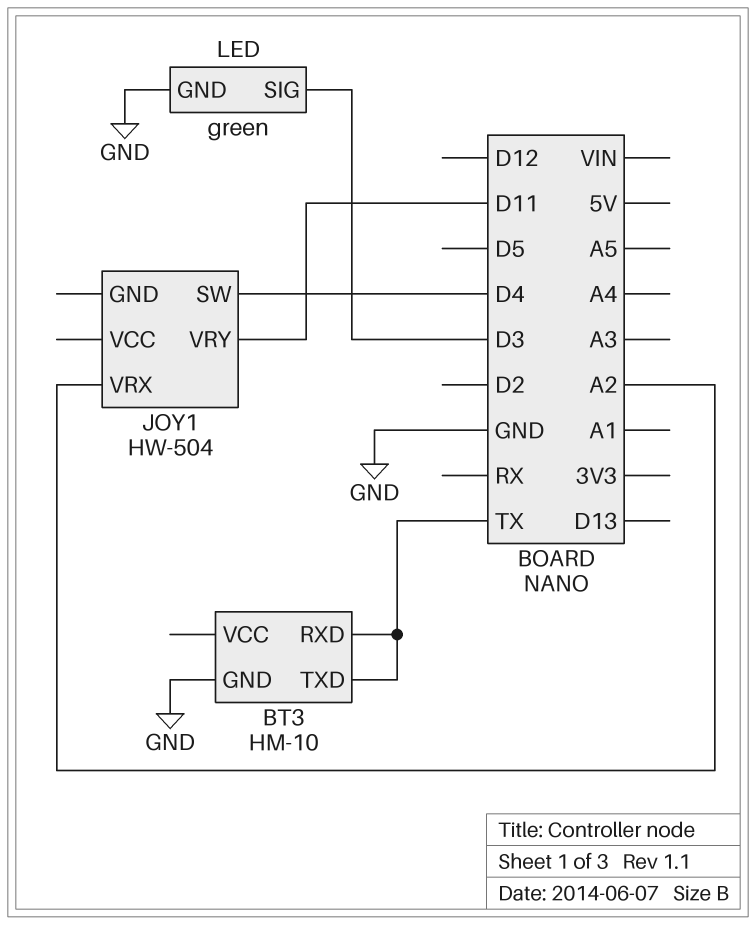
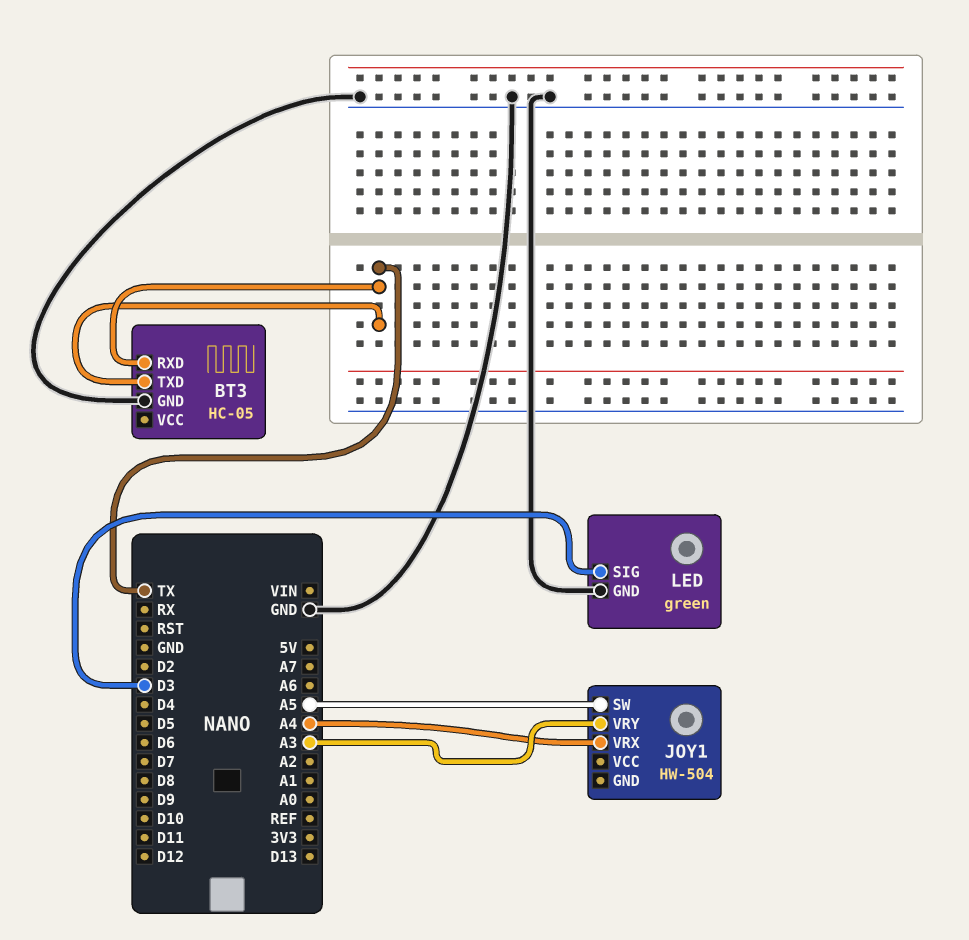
BT3: HM-10 -> HC-05
JOY1 pin SW: D4 -> A5
JOY1 pin VRX: A2 -> A4
JOY1 pin VRY: D11 -> A3

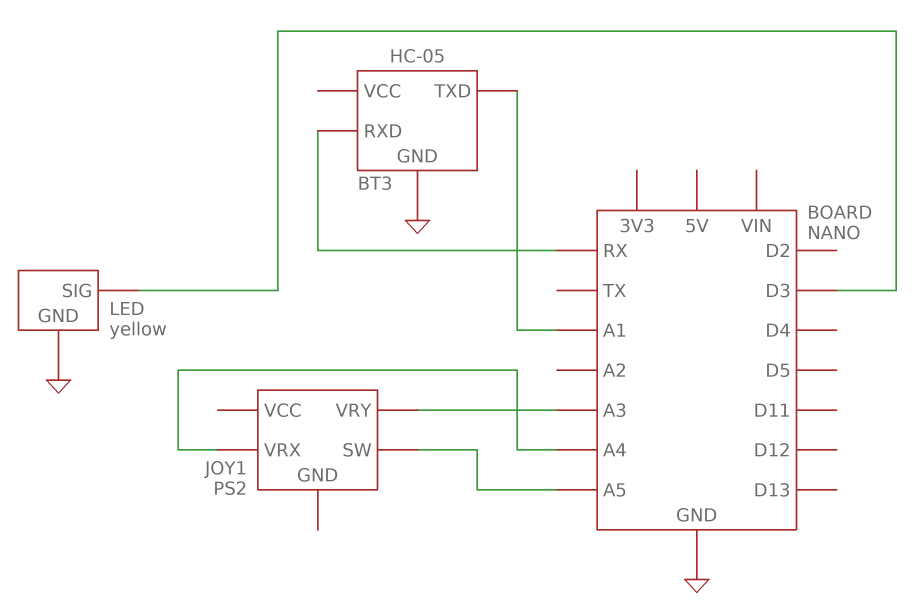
BT3 pin RXD: TX -> RX
BT3 pin TXD: TX -> A1
JOY1: HW-504 -> PS2
LED: green -> yellow

